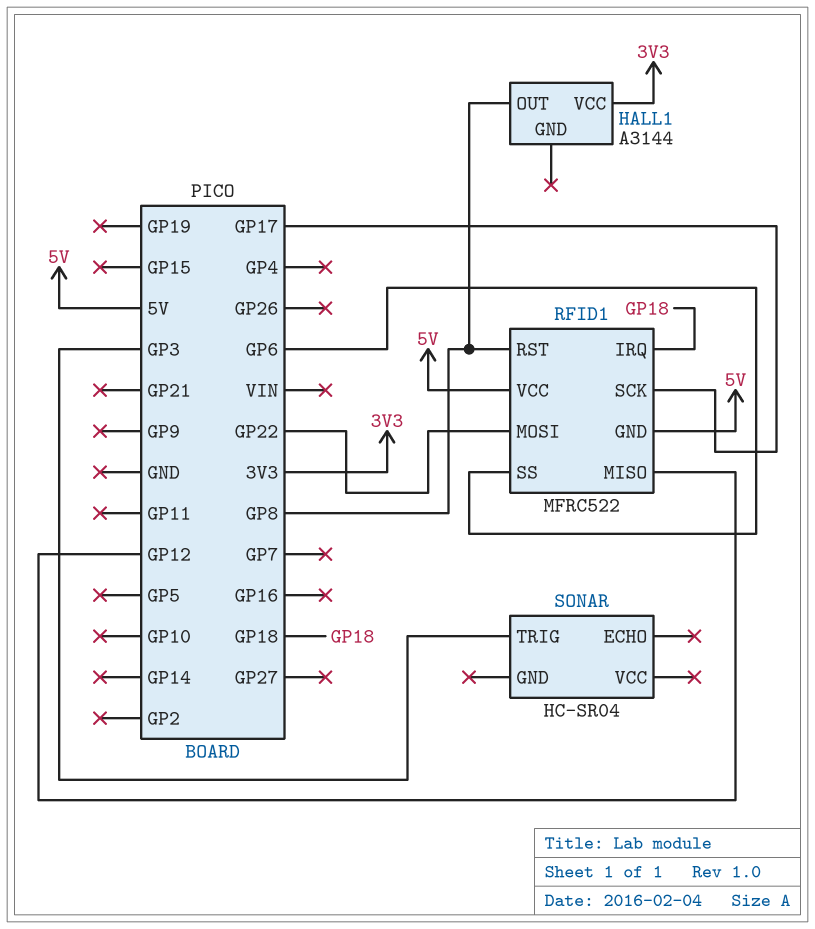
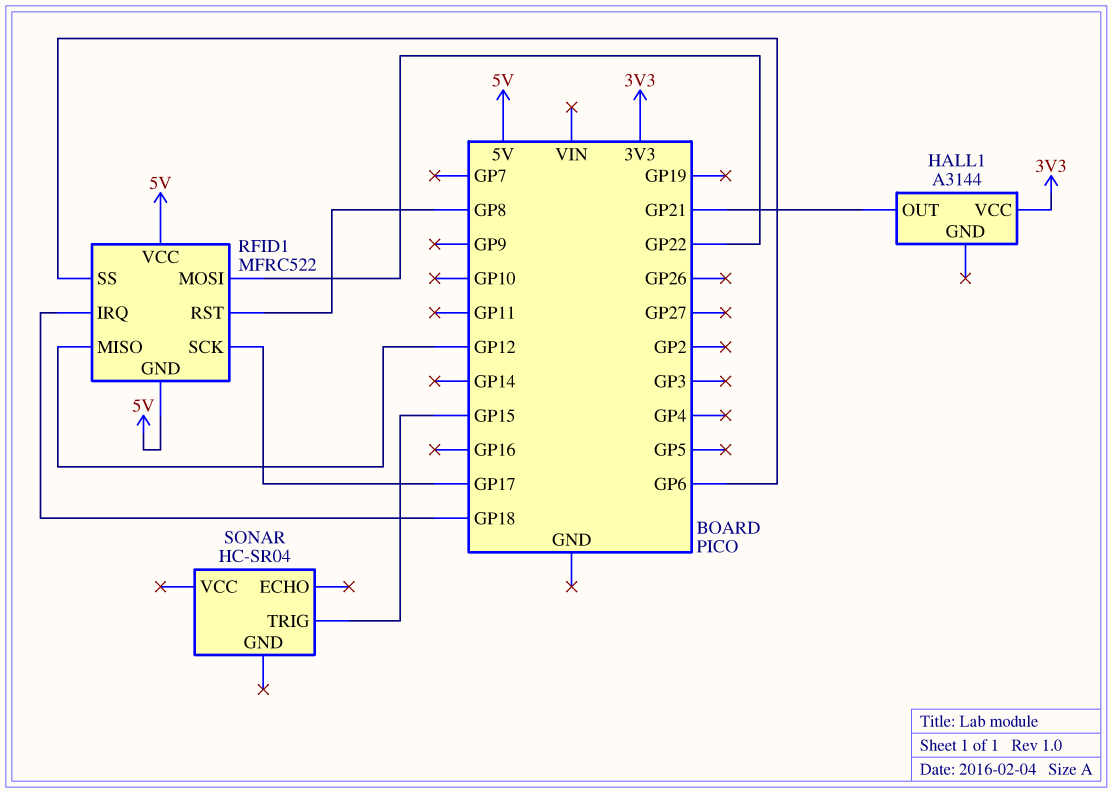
HALL1 pin OUT: GP8 -> GP21
SONAR pin TRIG: GP3 -> GP15

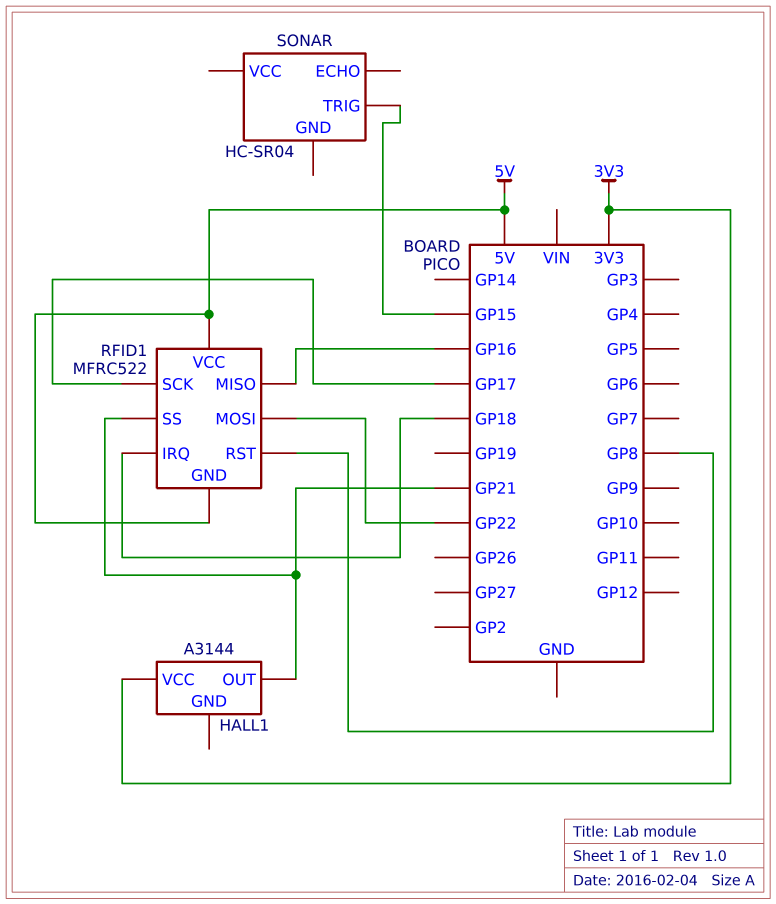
RFID1 pin MISO: GP12 -> GP16
RFID1 pin SS: GP6 -> GP21

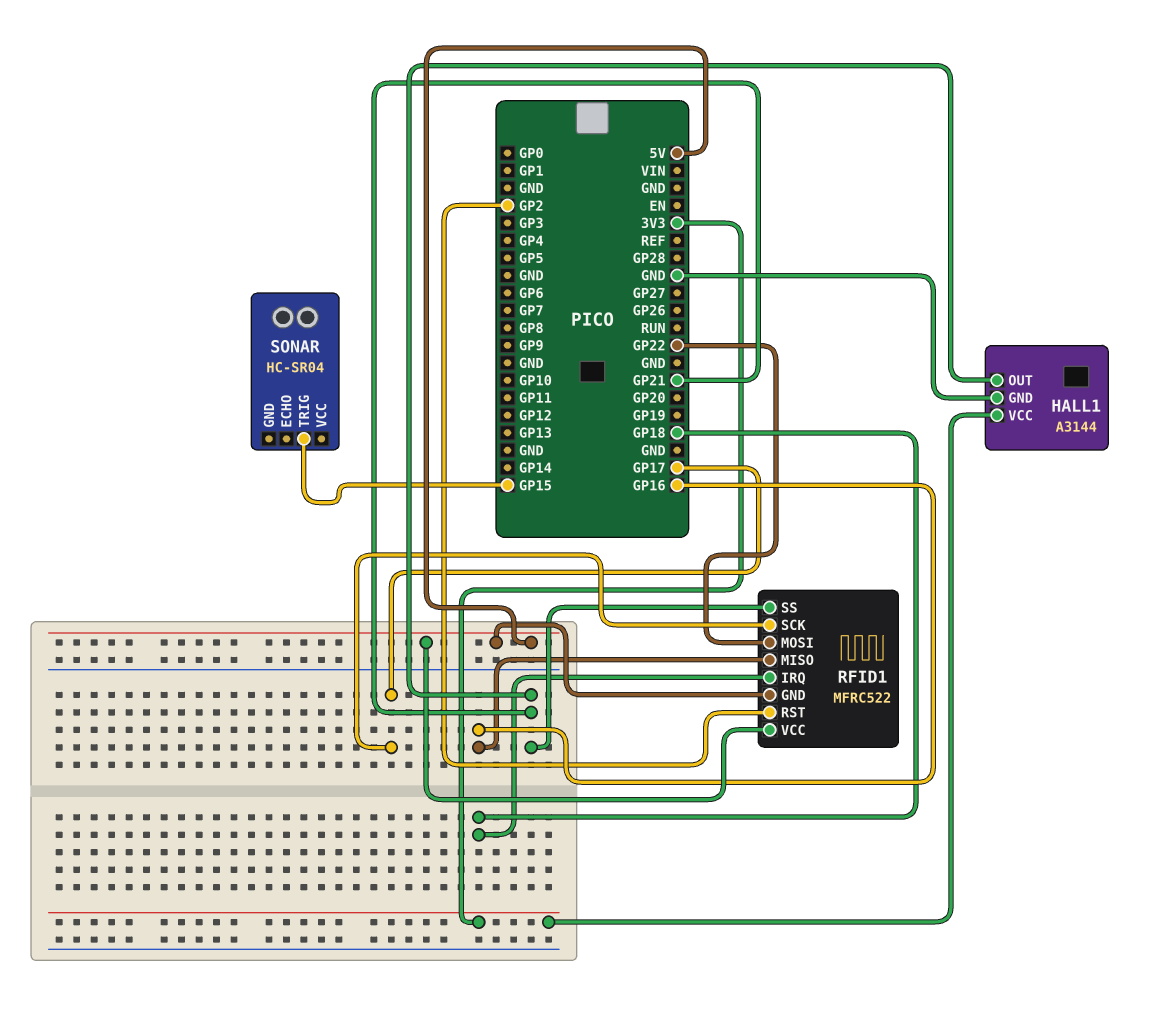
HALL1 pin GND: none -> GND
RFID1 pin RST: GP8 -> GP2

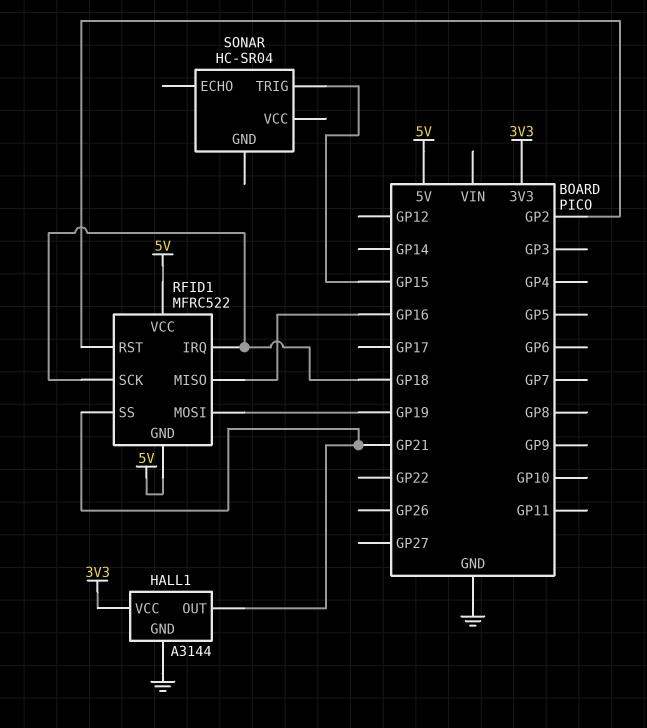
RFID1 pin MOSI: GP22 -> GP19
RFID1 pin SCK: GP17 -> GP18

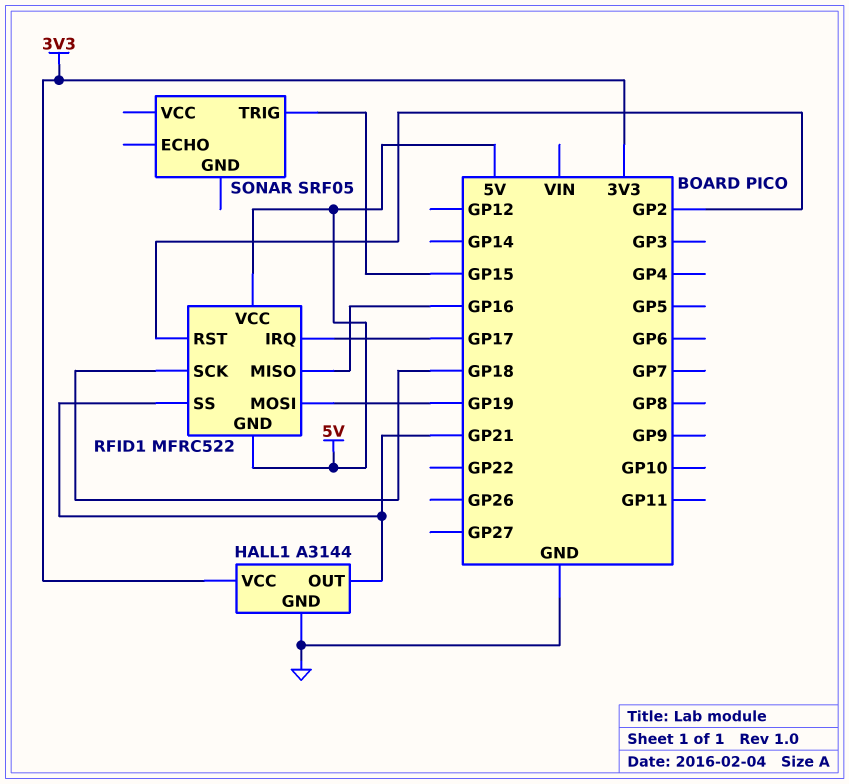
RFID1 pin IRQ: GP18 -> GP17
SONAR: HC-SR04 -> SRF05

